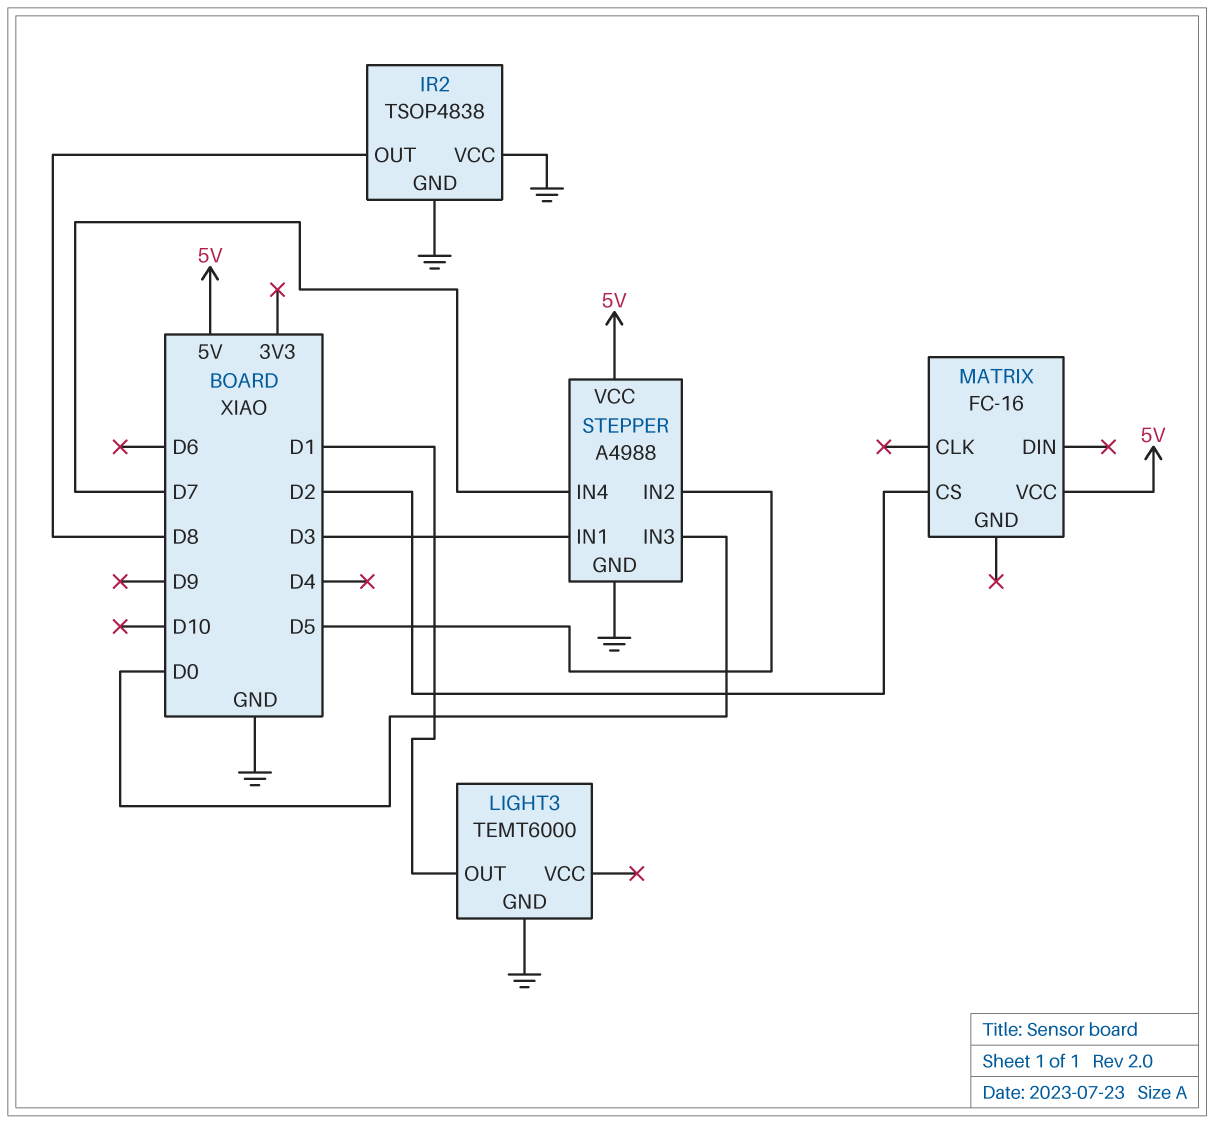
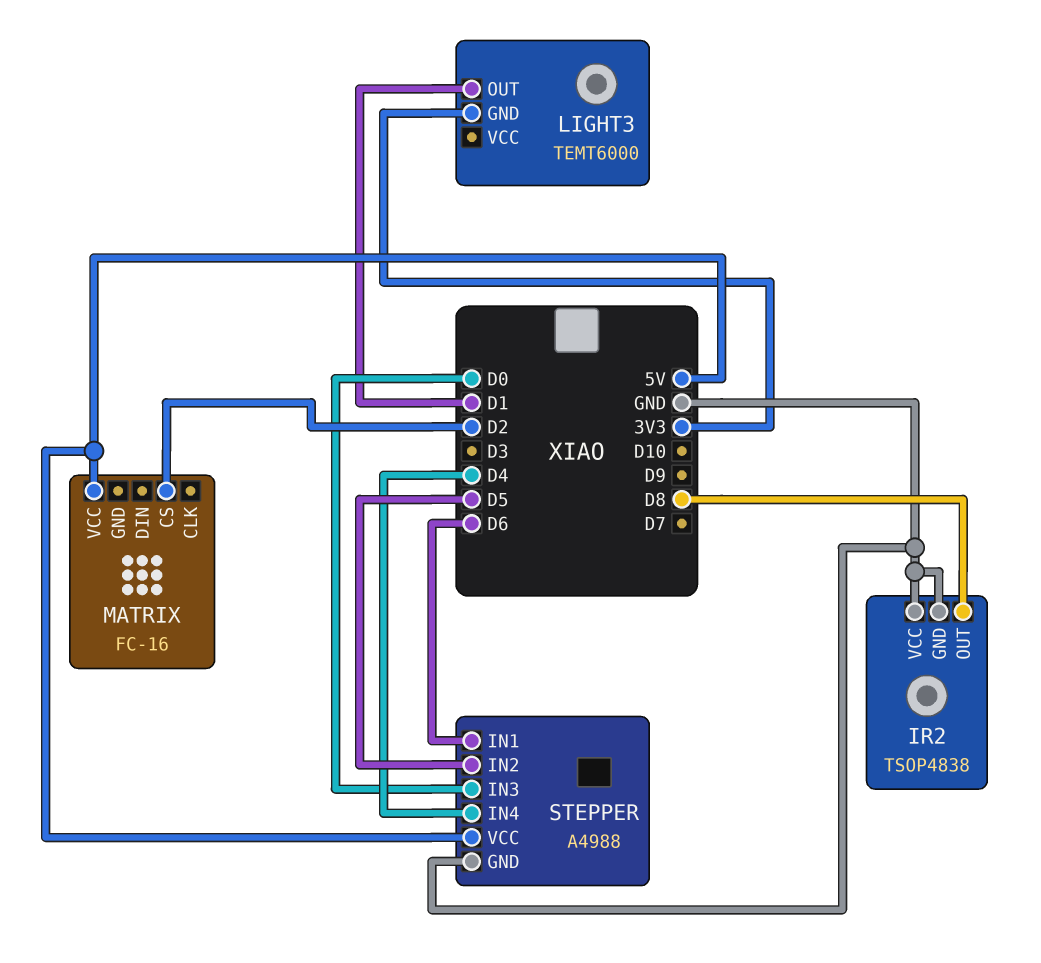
LIGHT3 pin GND: GND -> 3V3
STEPPER pin IN1: D3 -> D6
STEPPER pin IN4: D7 -> D4

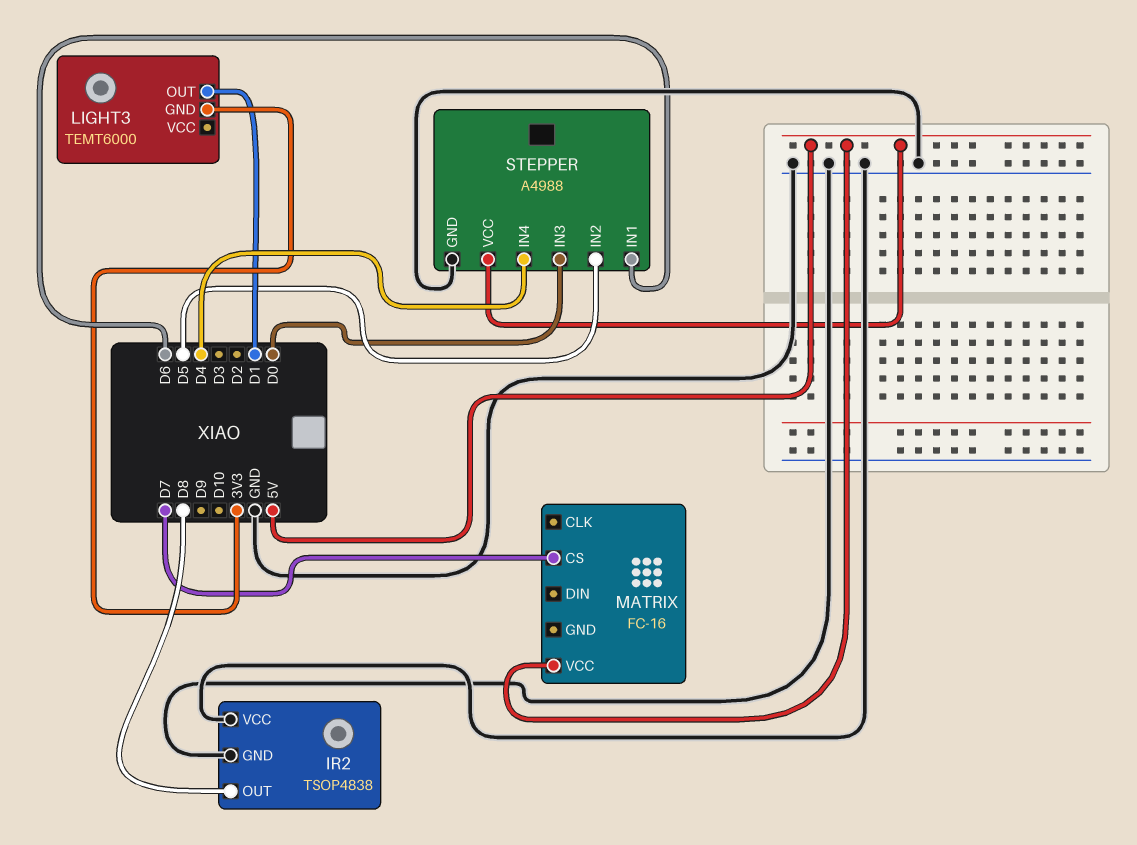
MATRIX pin CS: D2 -> D7

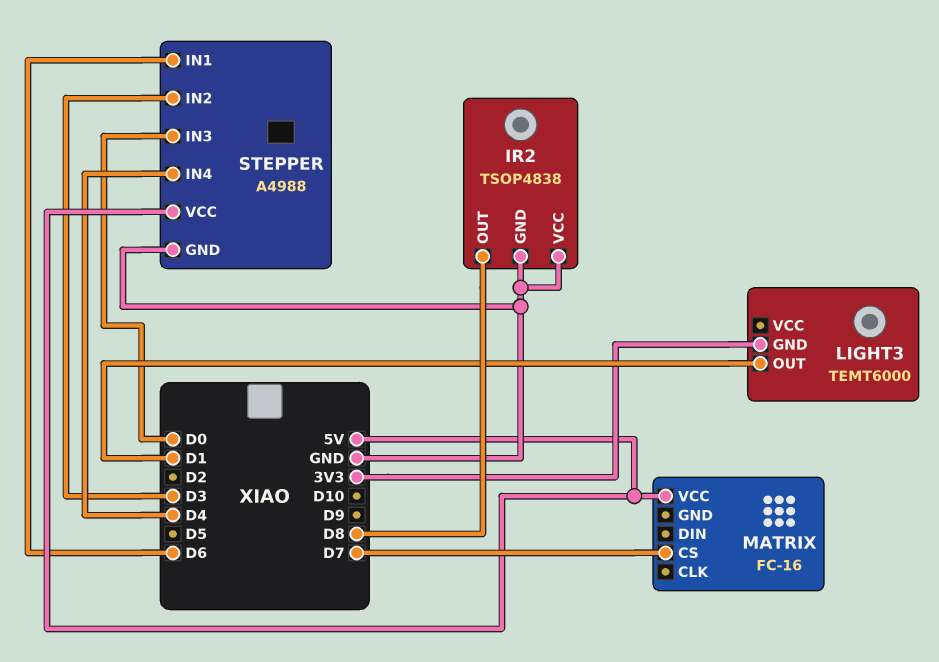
STEPPER pin IN2: D5 -> D3

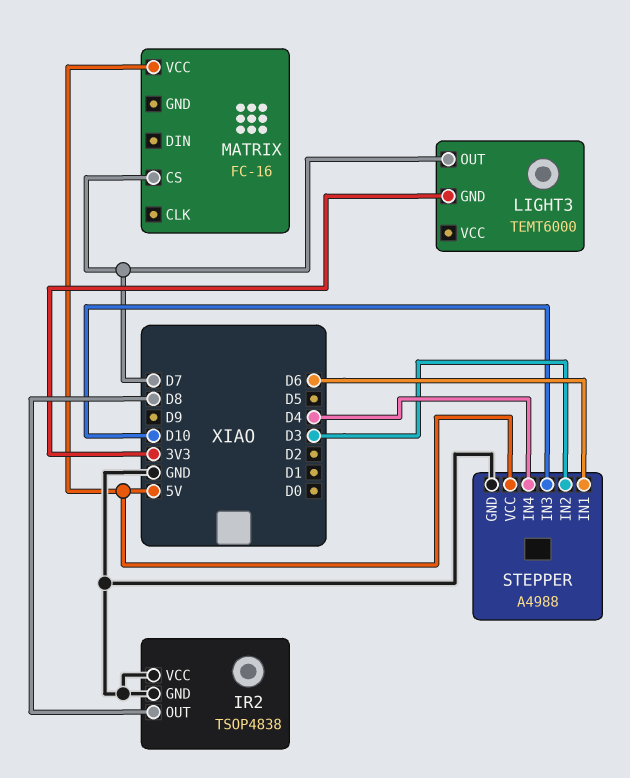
LIGHT3 pin OUT: D1 -> D7
STEPPER pin IN3: D0 -> D10

